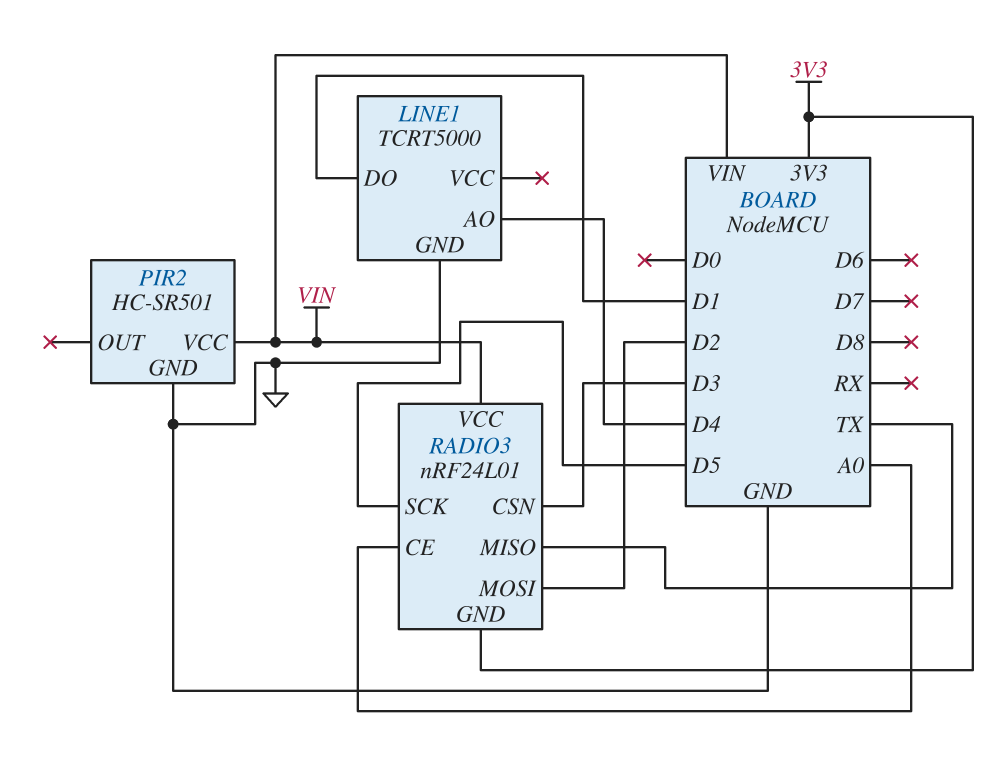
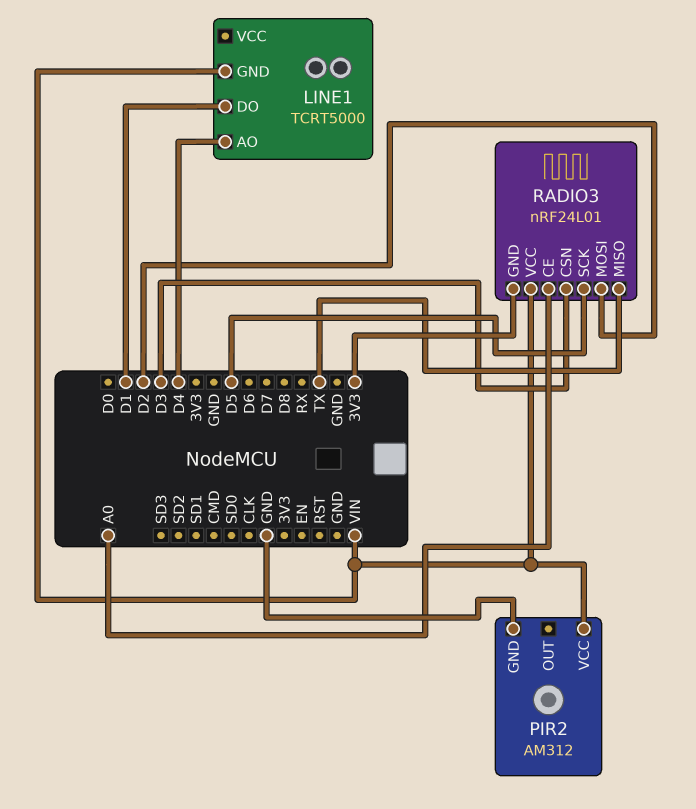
LINE1 pin GND: GND -> VIN
PIR2: HC-SR501 -> AM312

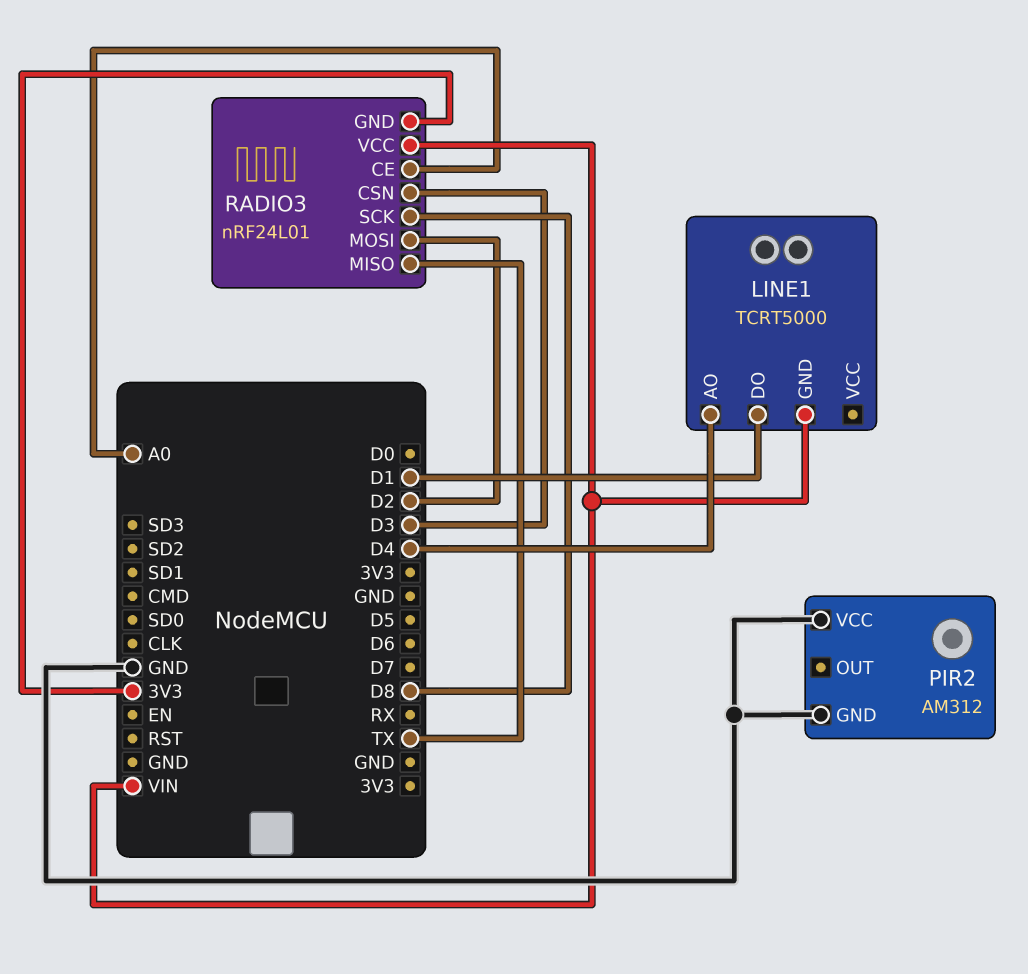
PIR2 pin VCC: VIN -> GND
RADIO3 pin SCK: D5 -> D8

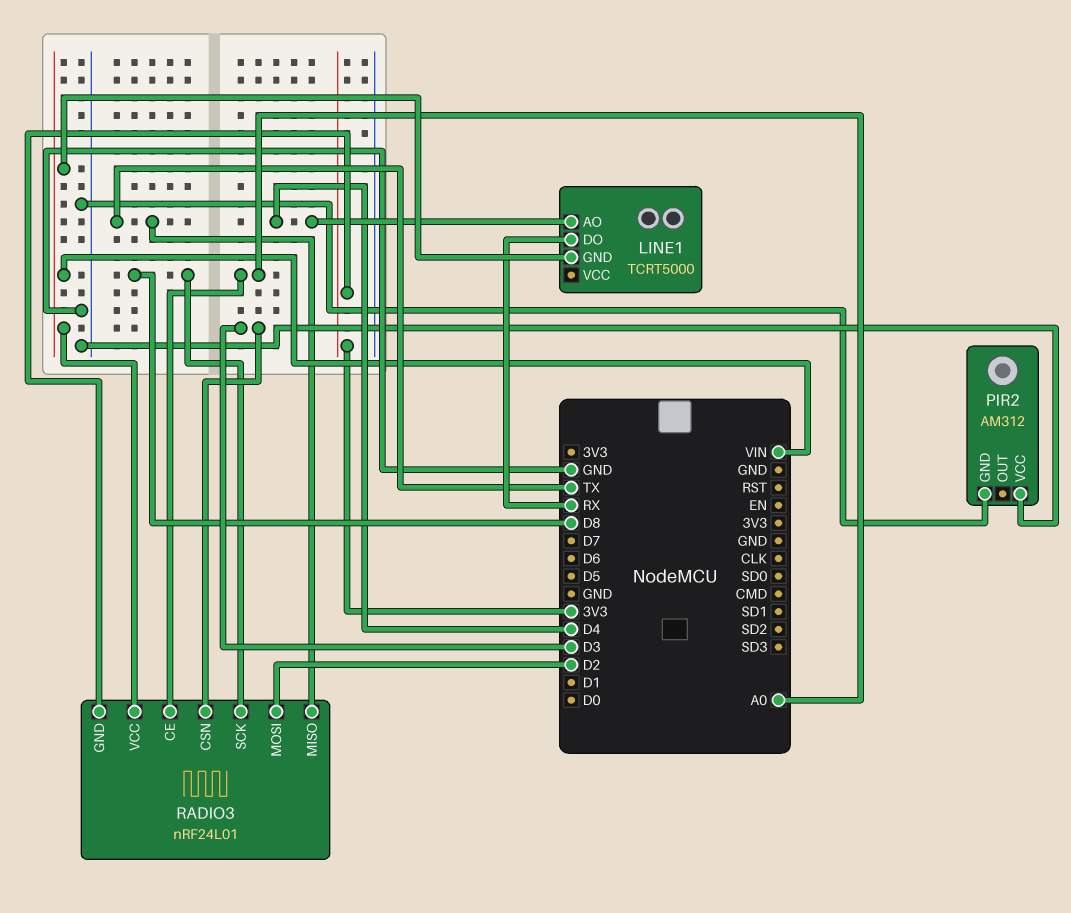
LINE1 pin DO: D1 -> RX

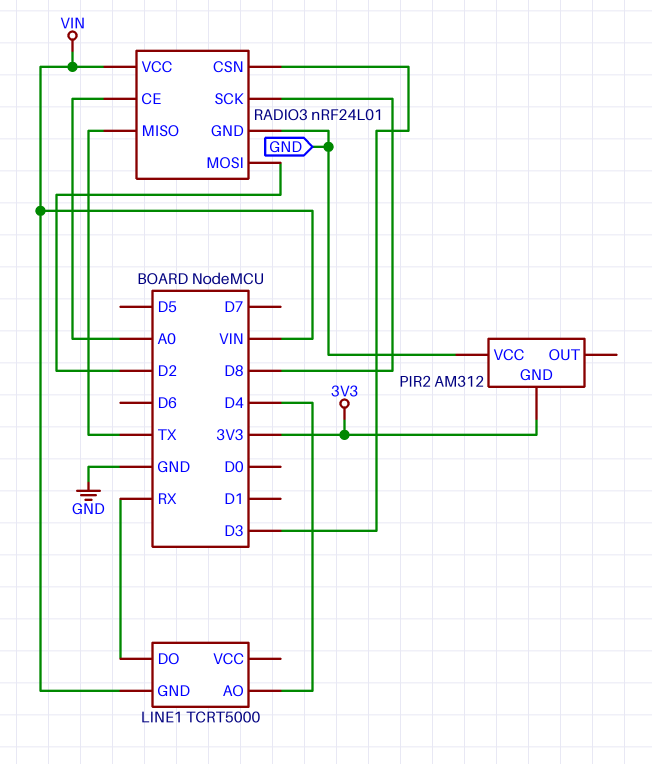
PIR2 pin GND: GND -> 3V3
RADIO3 pin GND: 3V3 -> GND

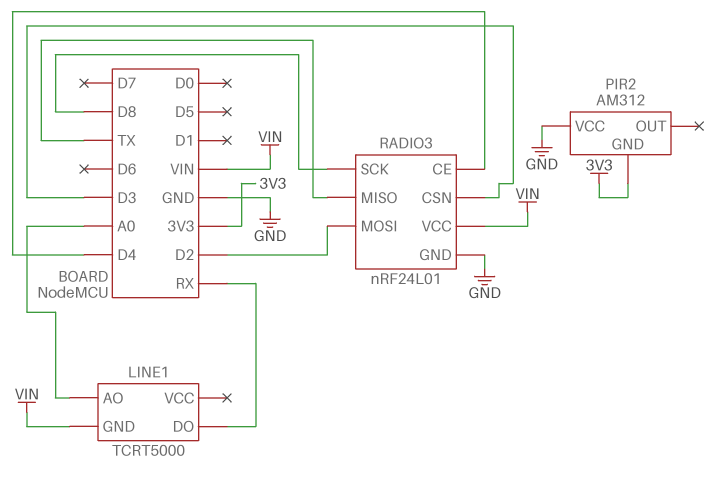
LINE1 pin AO: D4 -> A0
RADIO3 pin CE: A0 -> D4

